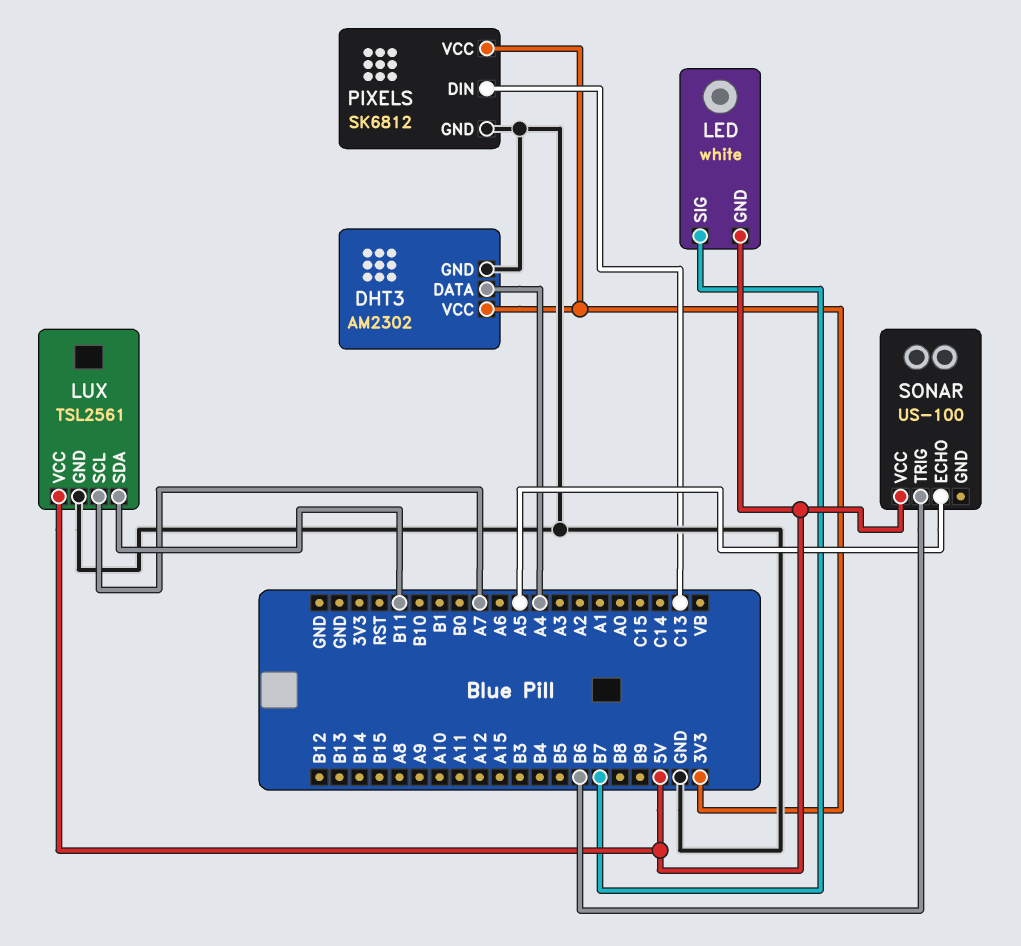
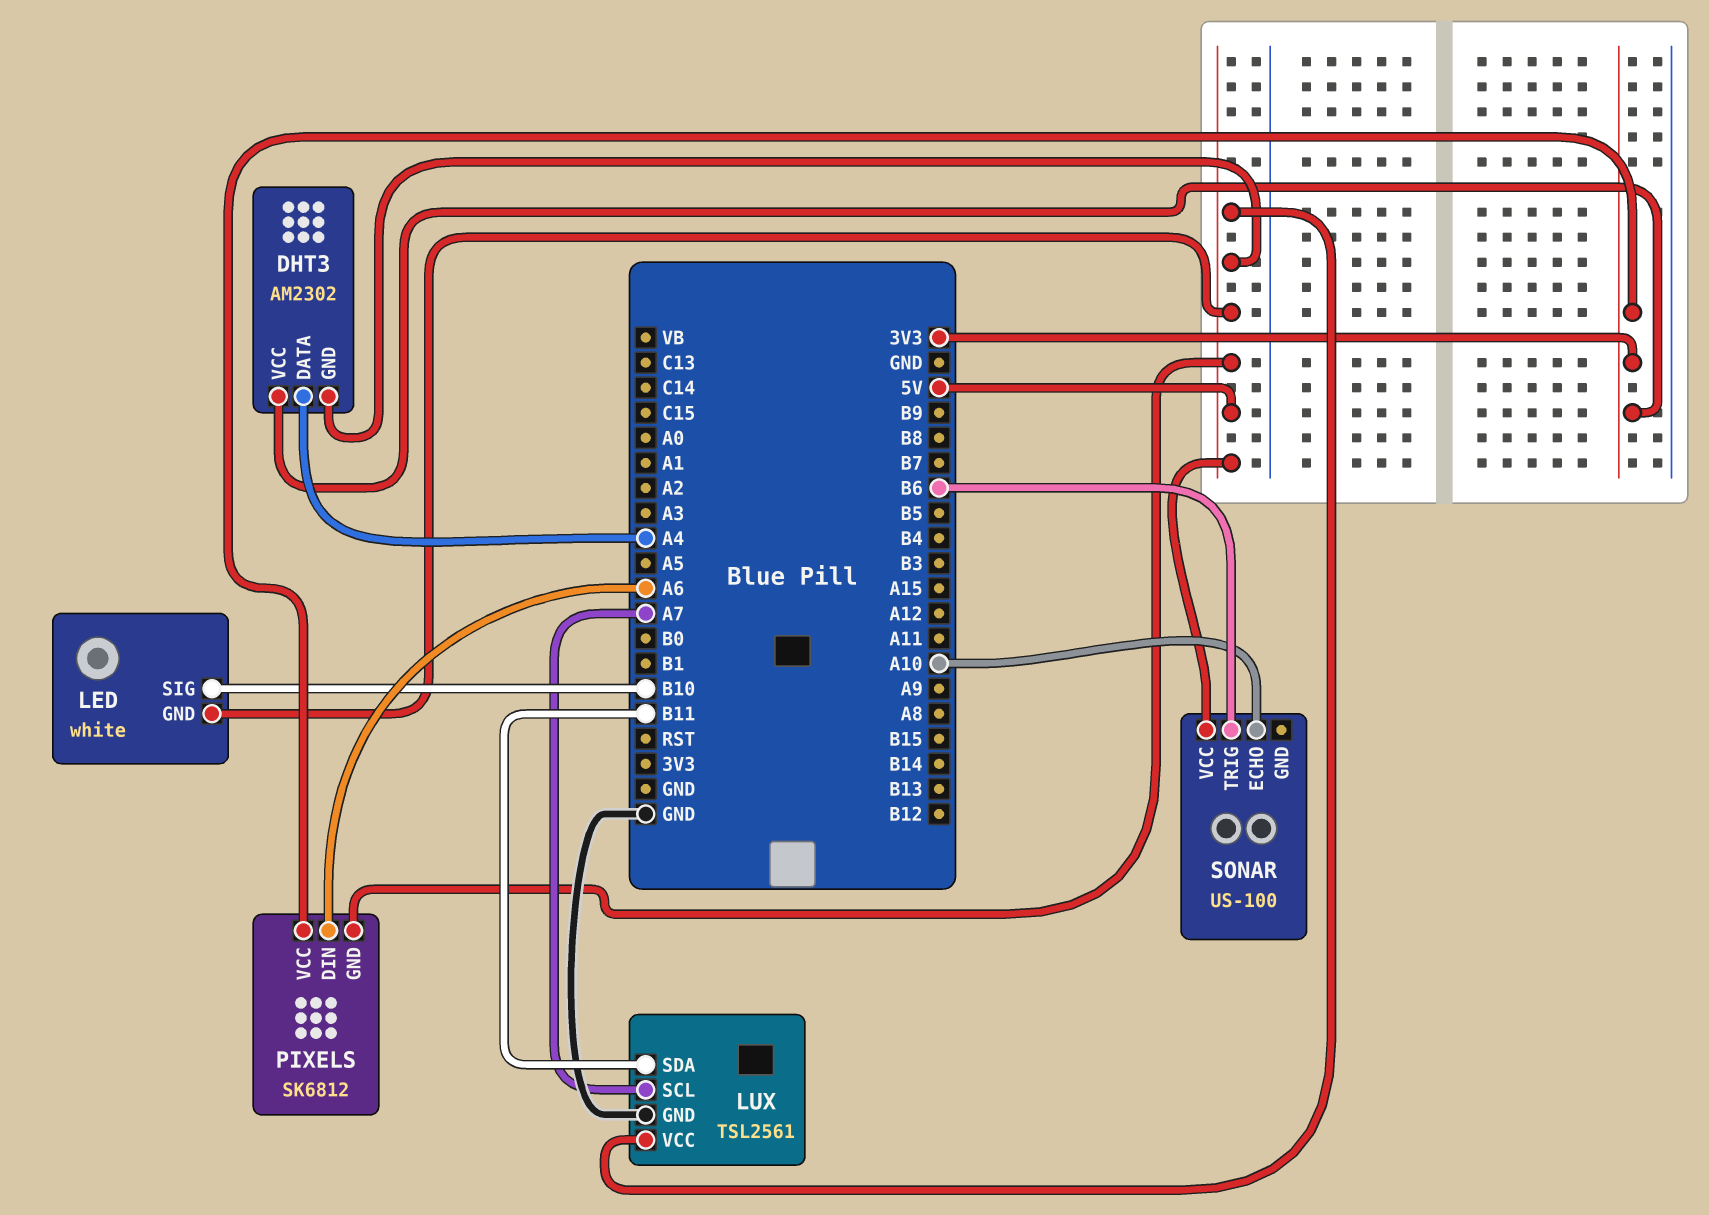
DHT3 pin GND: GND -> 5V
LED pin SIG: B7 -> B10
PIXELS pin DIN: C13 -> A6
PIXELS pin GND: GND -> 5V
SONAR pin ECHO: A5 -> A10

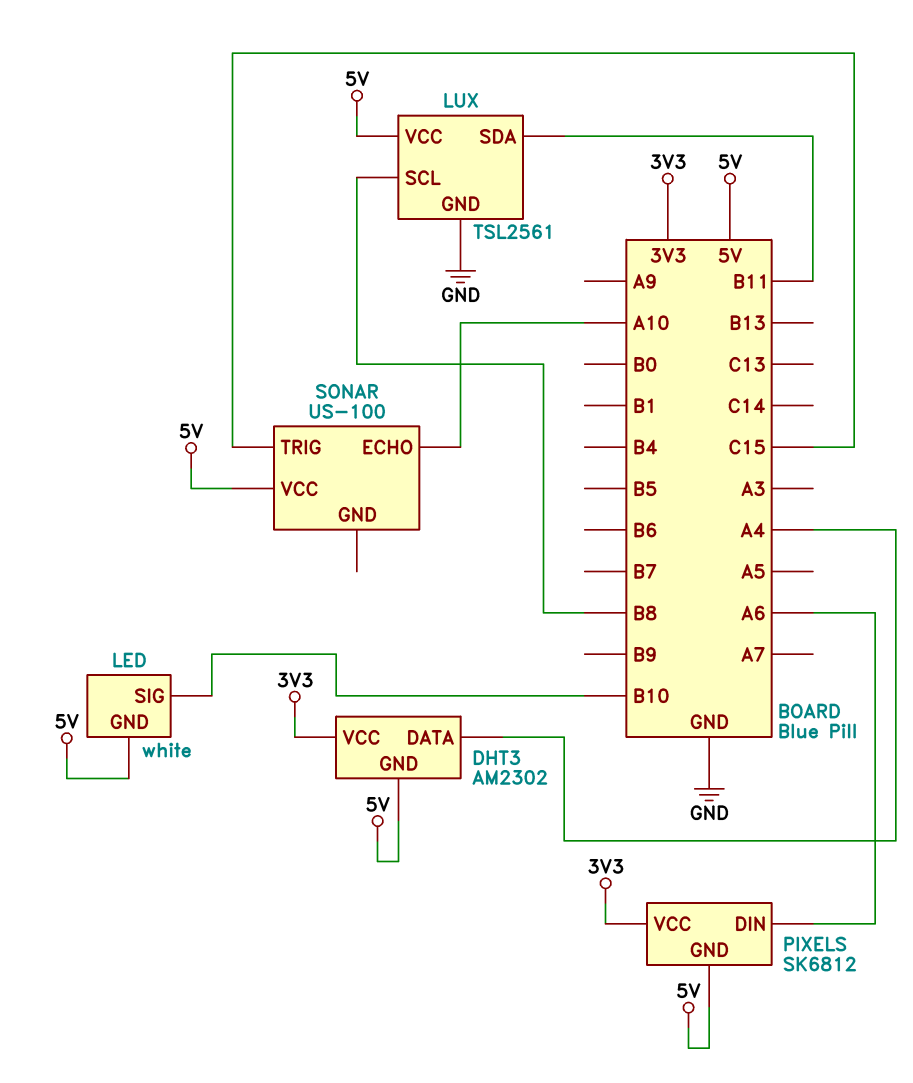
LUX pin SCL: A7 -> B8
SONAR pin TRIG: B6 -> C15

